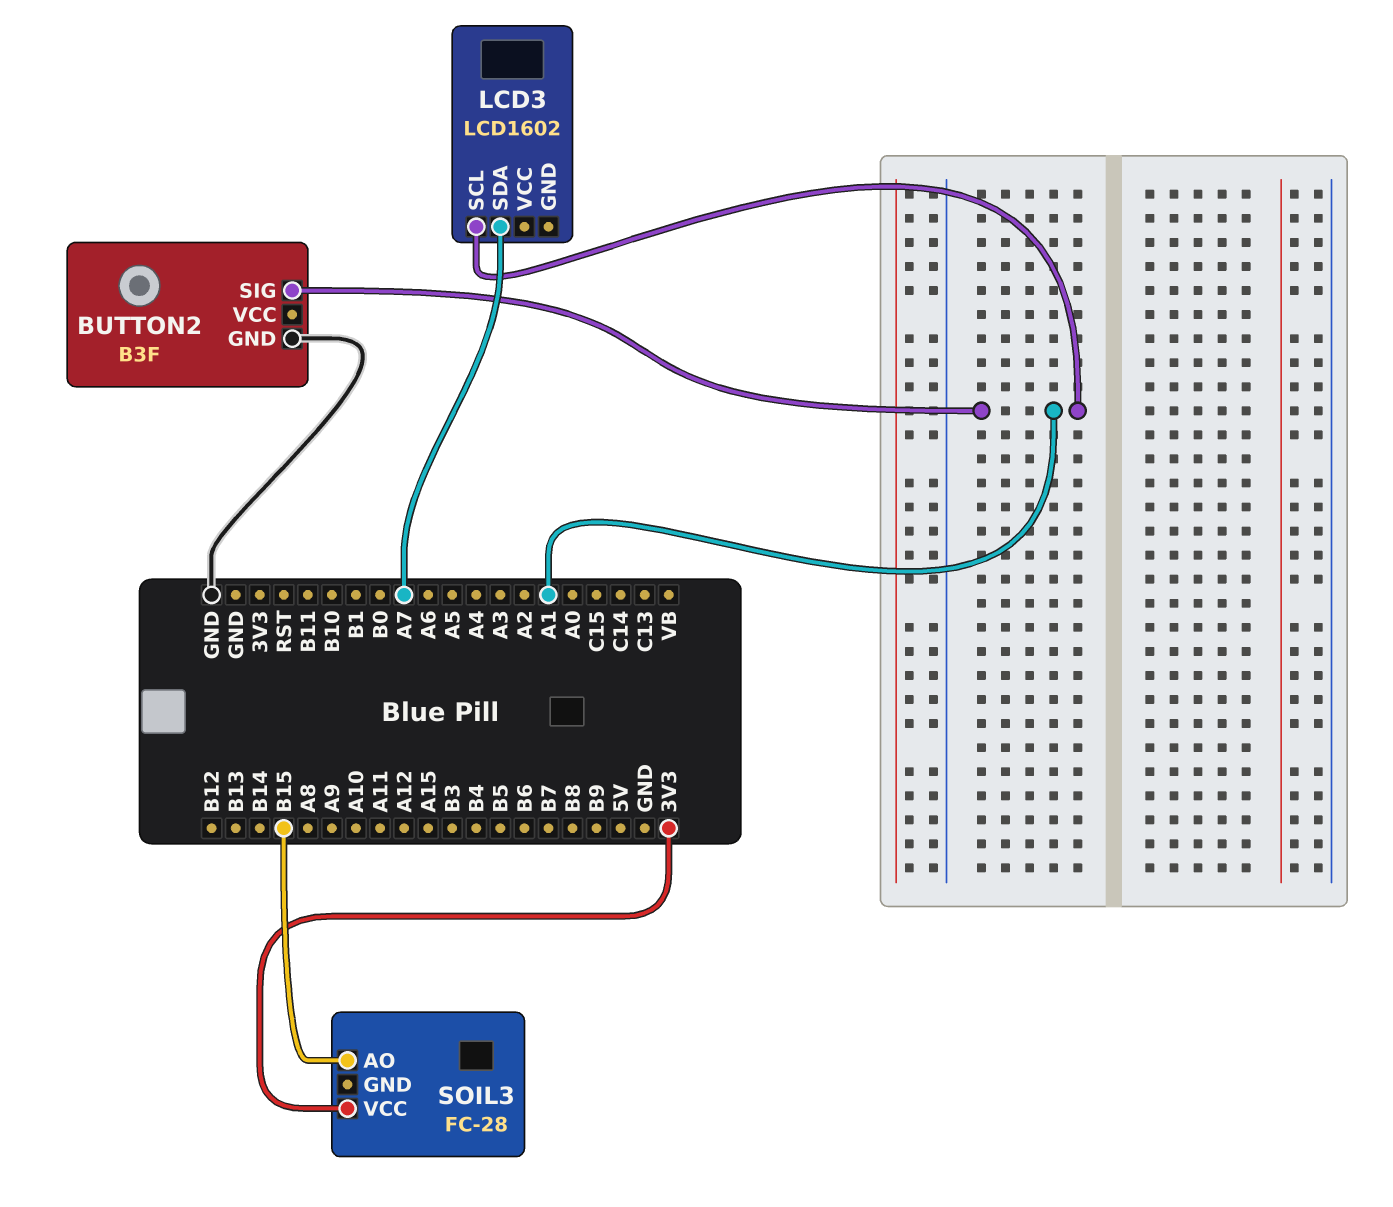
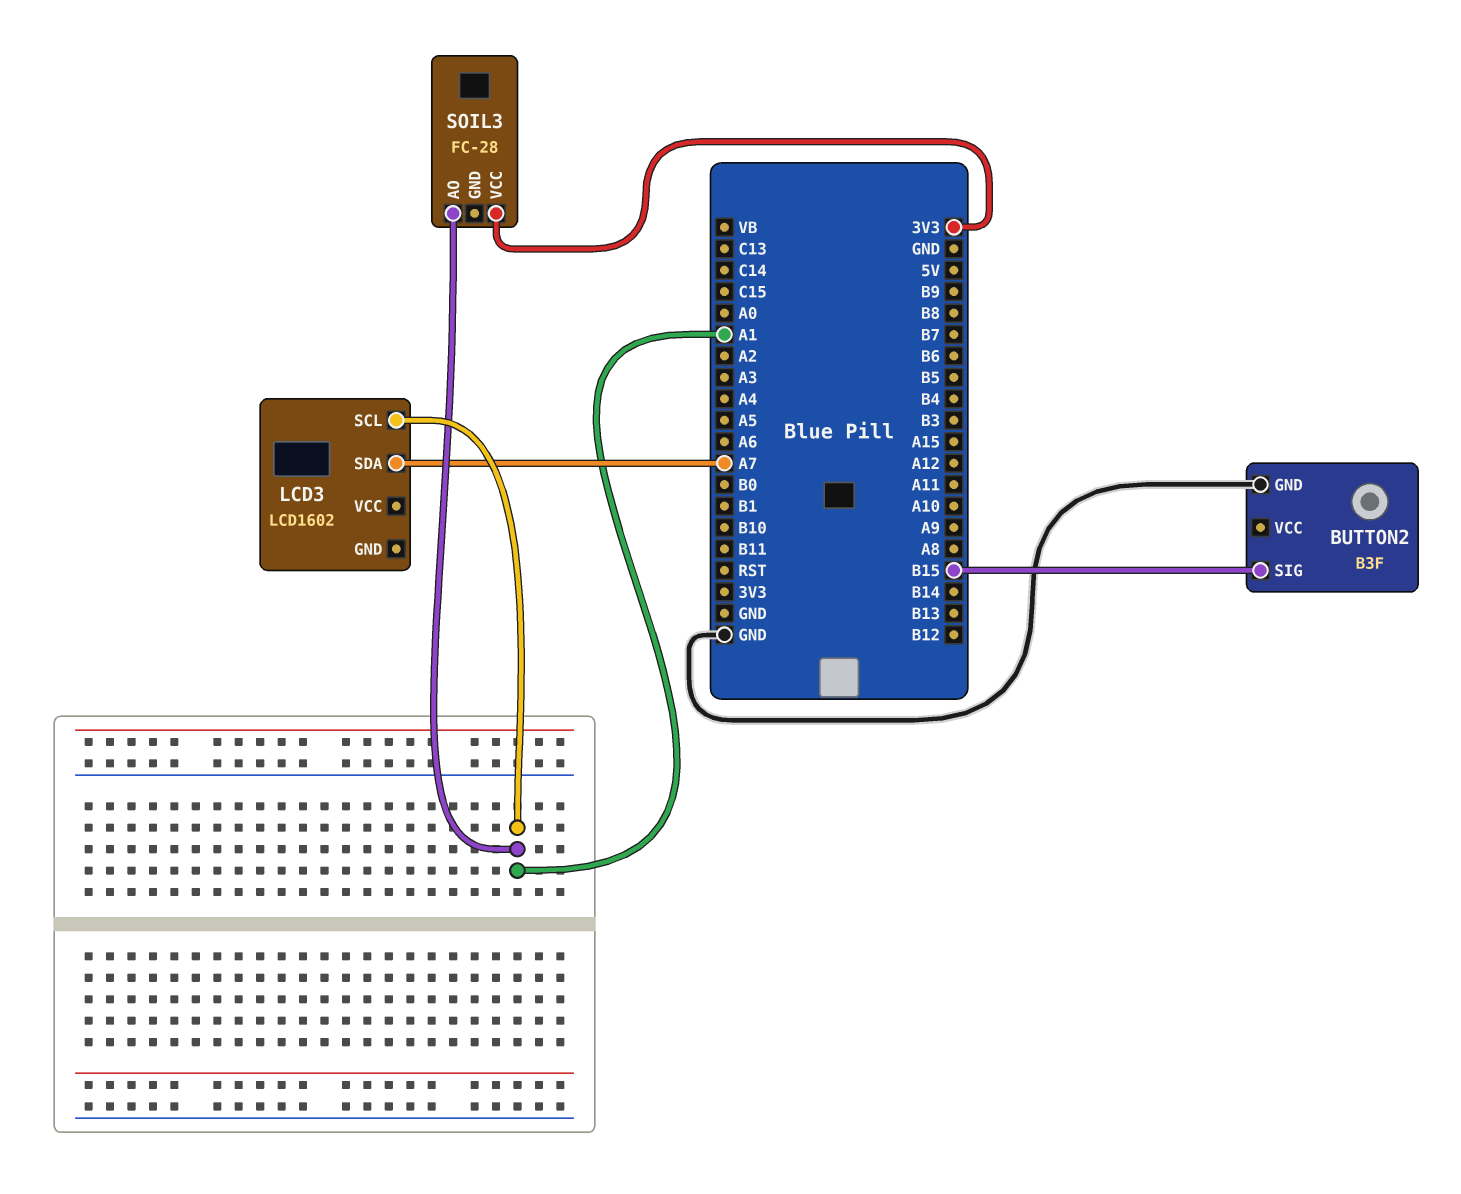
BUTTON2 pin SIG: A1 -> B15
SOIL3 pin AO: B15 -> A1

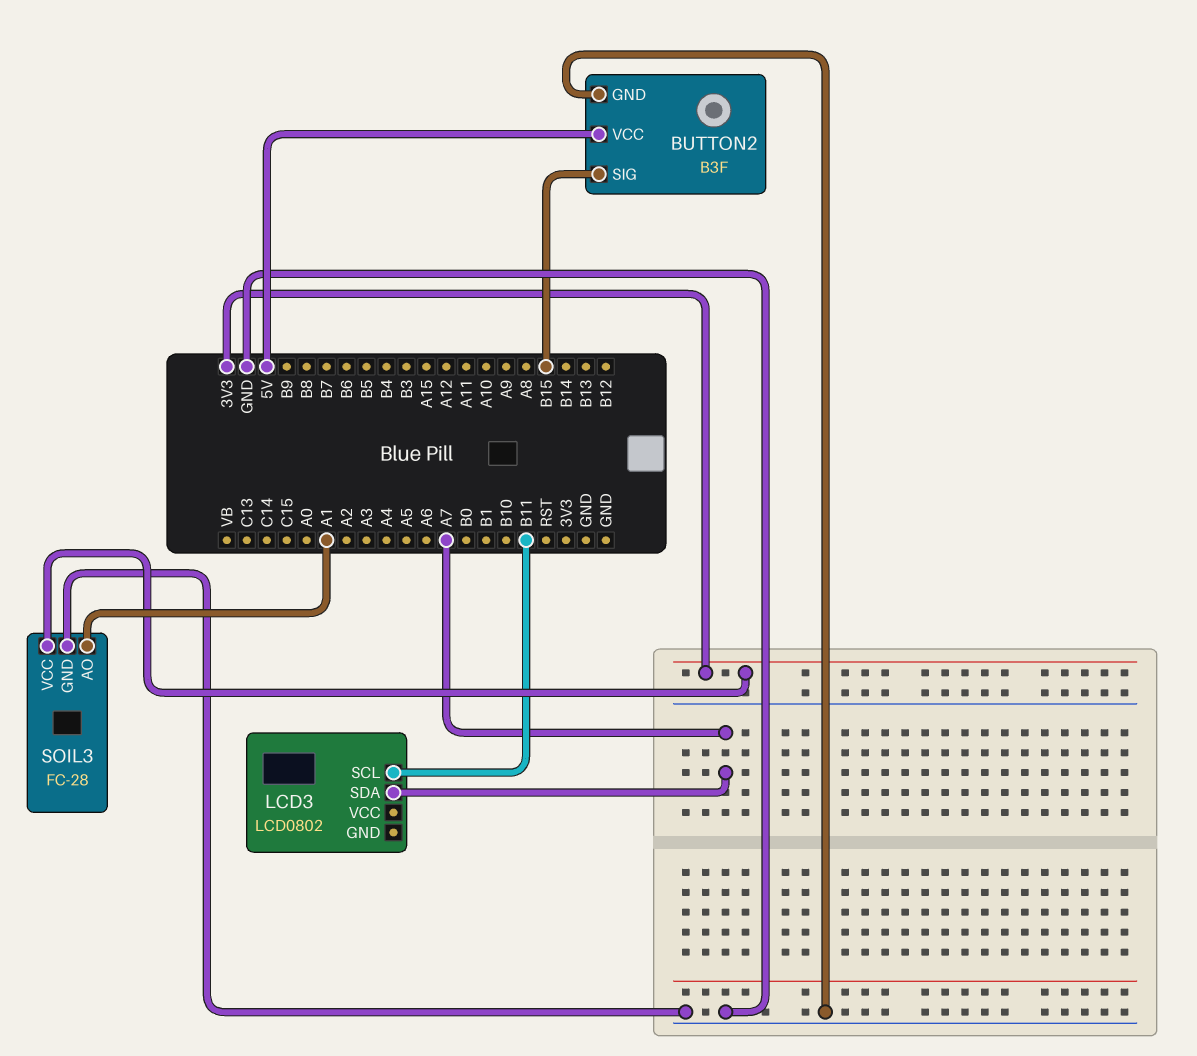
BUTTON2 pin VCC: none -> 5V
LCD3: LCD1602 -> LCD0802
LCD3 pin SCL: A1 -> B11
SOIL3 pin GND: none -> GND

